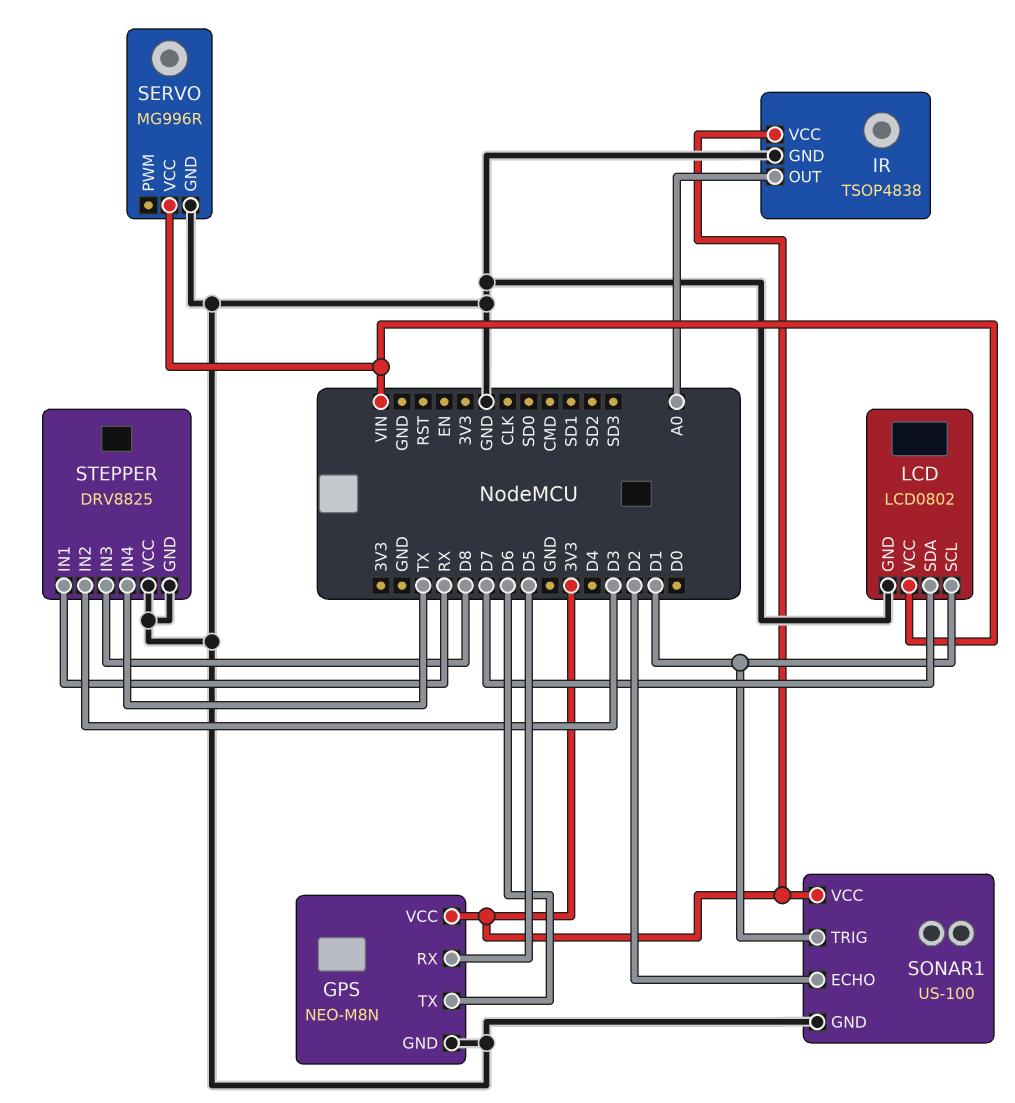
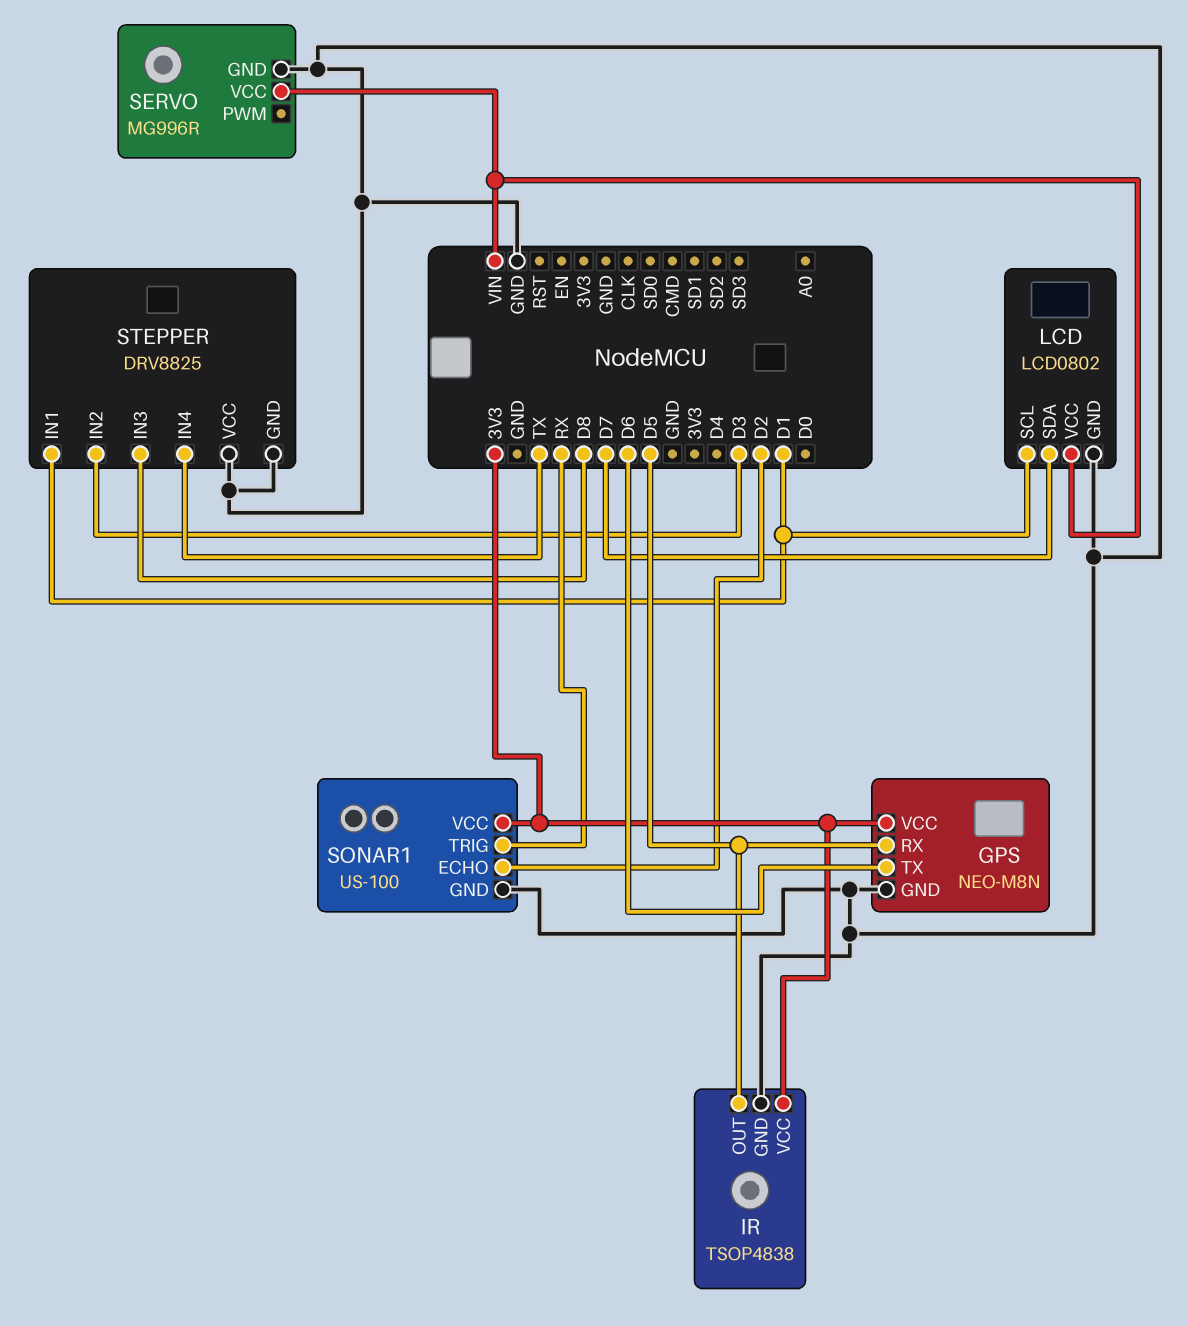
IR pin OUT: A0 -> D5
SONAR1 pin TRIG: D1 -> RX
STEPPER pin IN1: RX -> D1

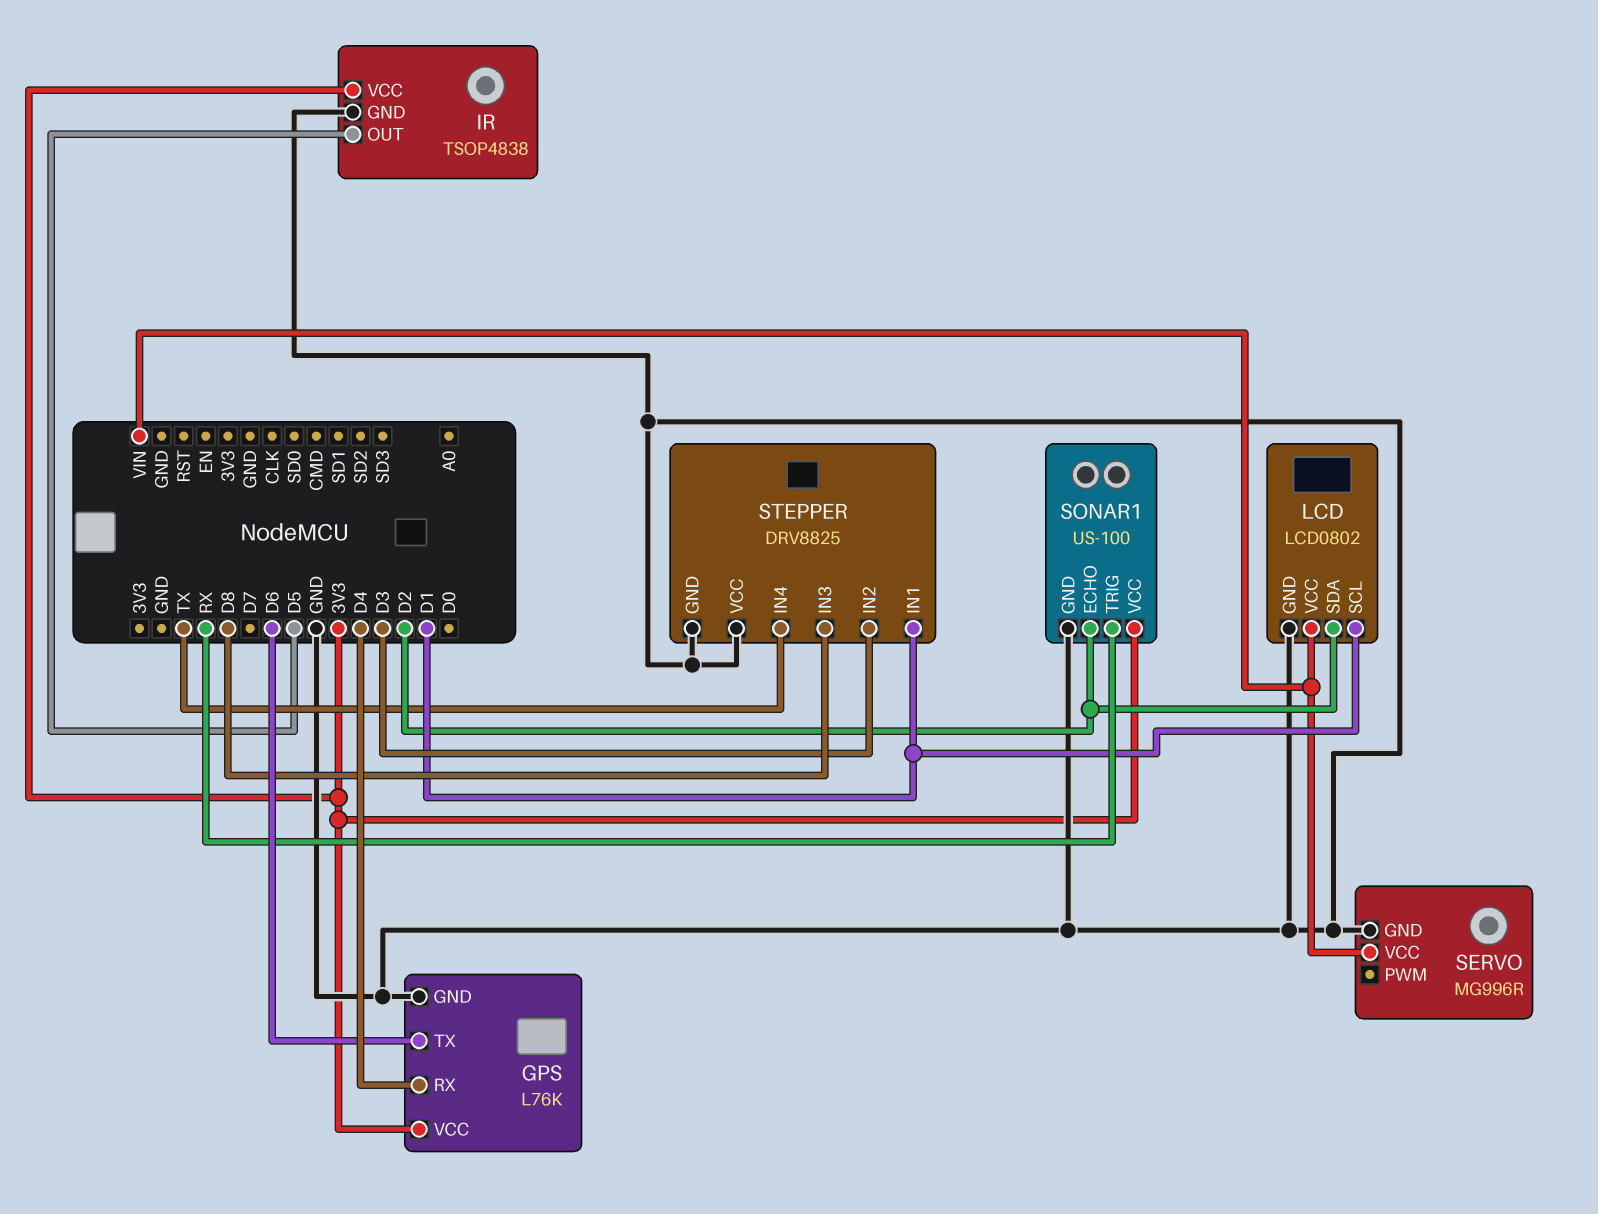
GPS: NEO-M8N -> L76K
GPS pin RX: D5 -> D4
LCD pin SDA: D7 -> D2

